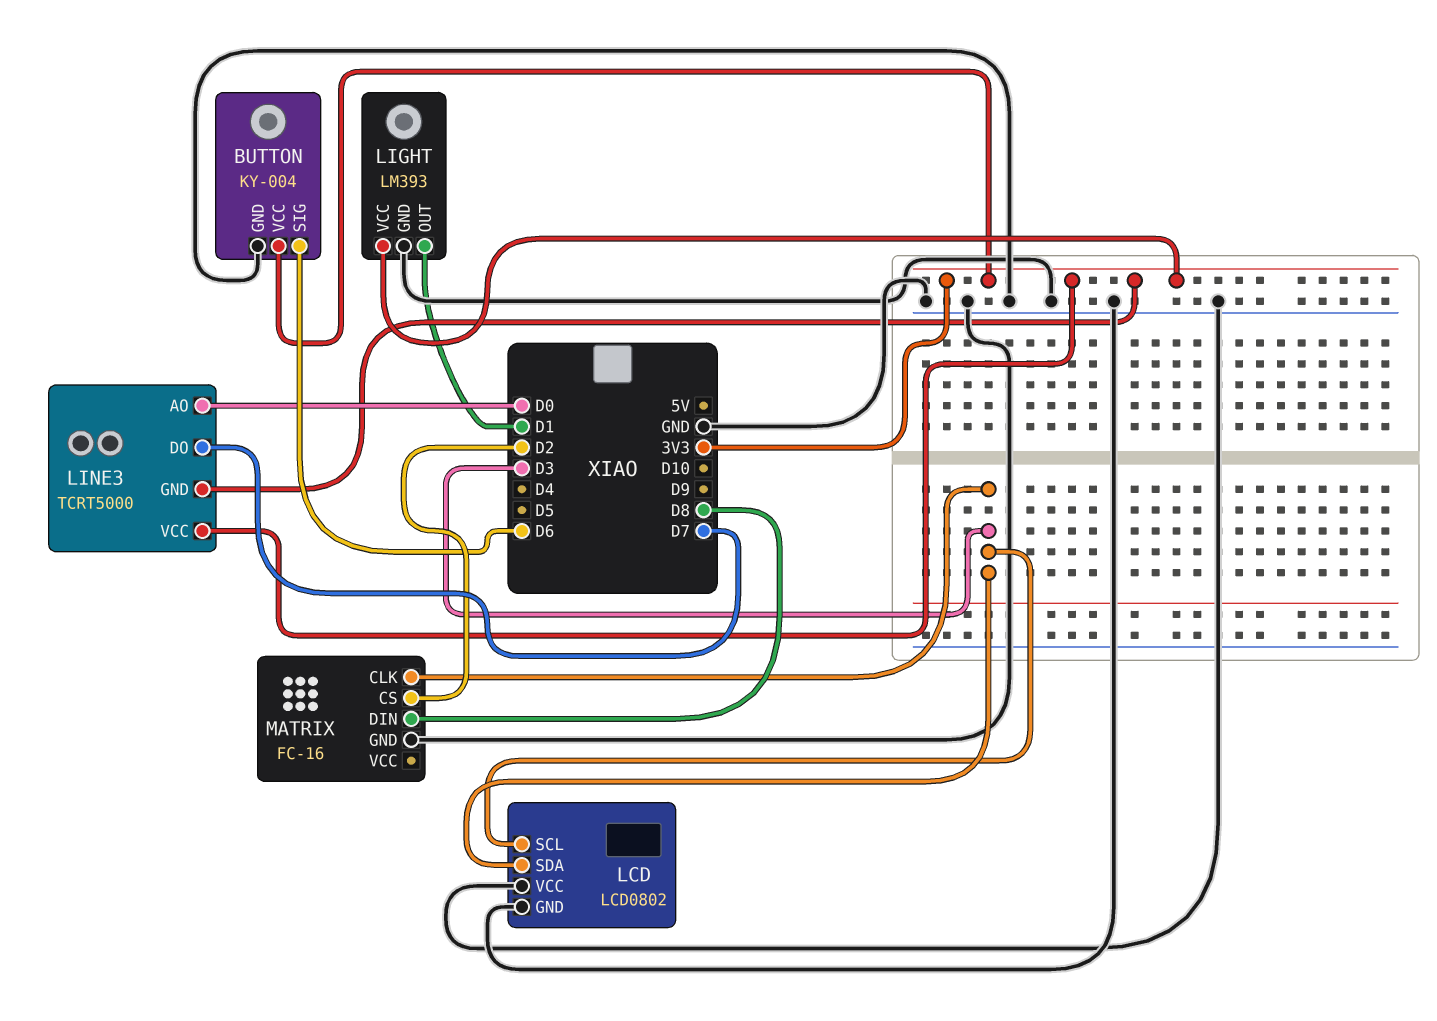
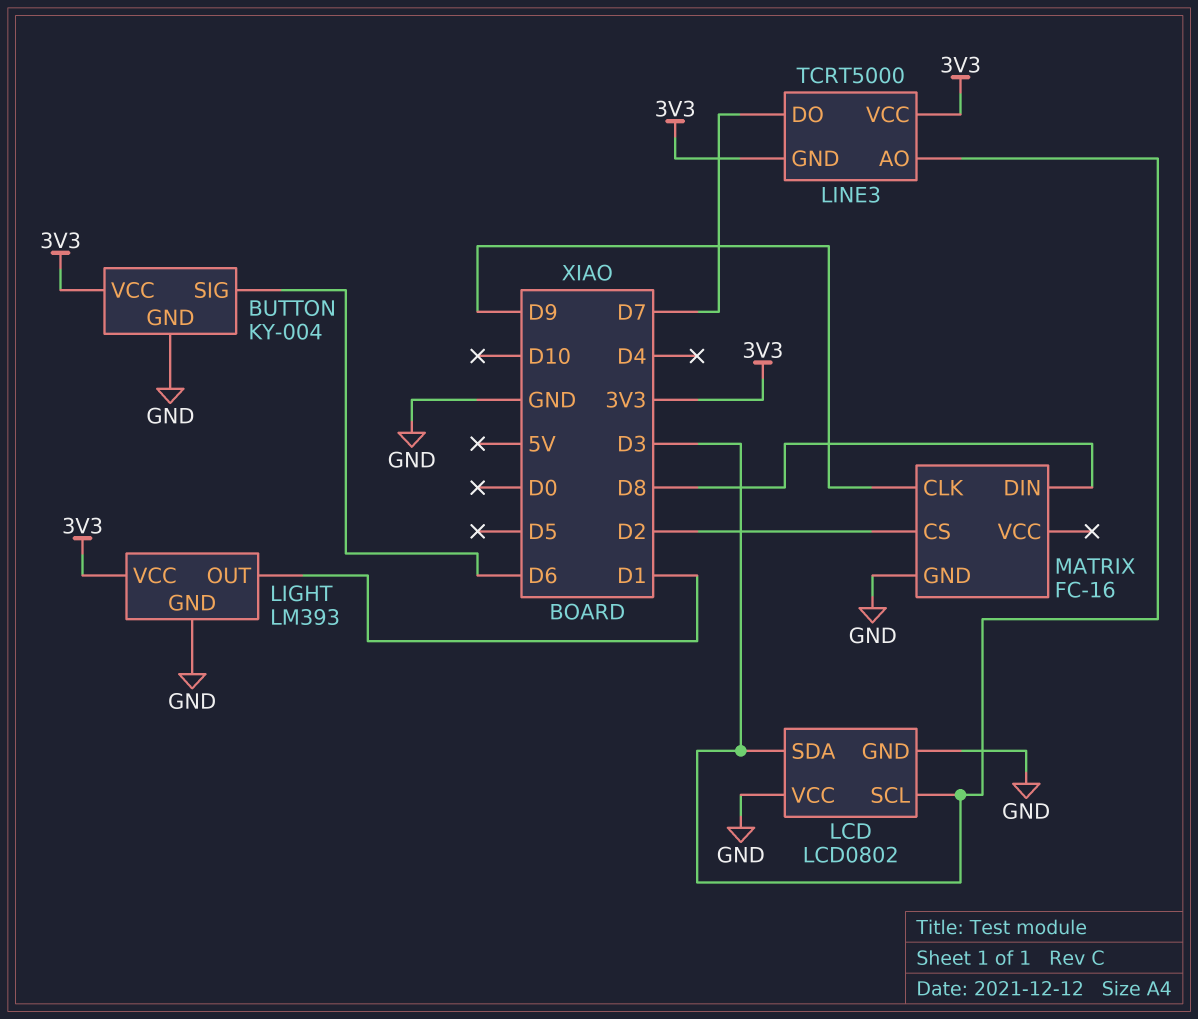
LINE3 pin AO: D0 -> D3
MATRIX pin CLK: D3 -> D9

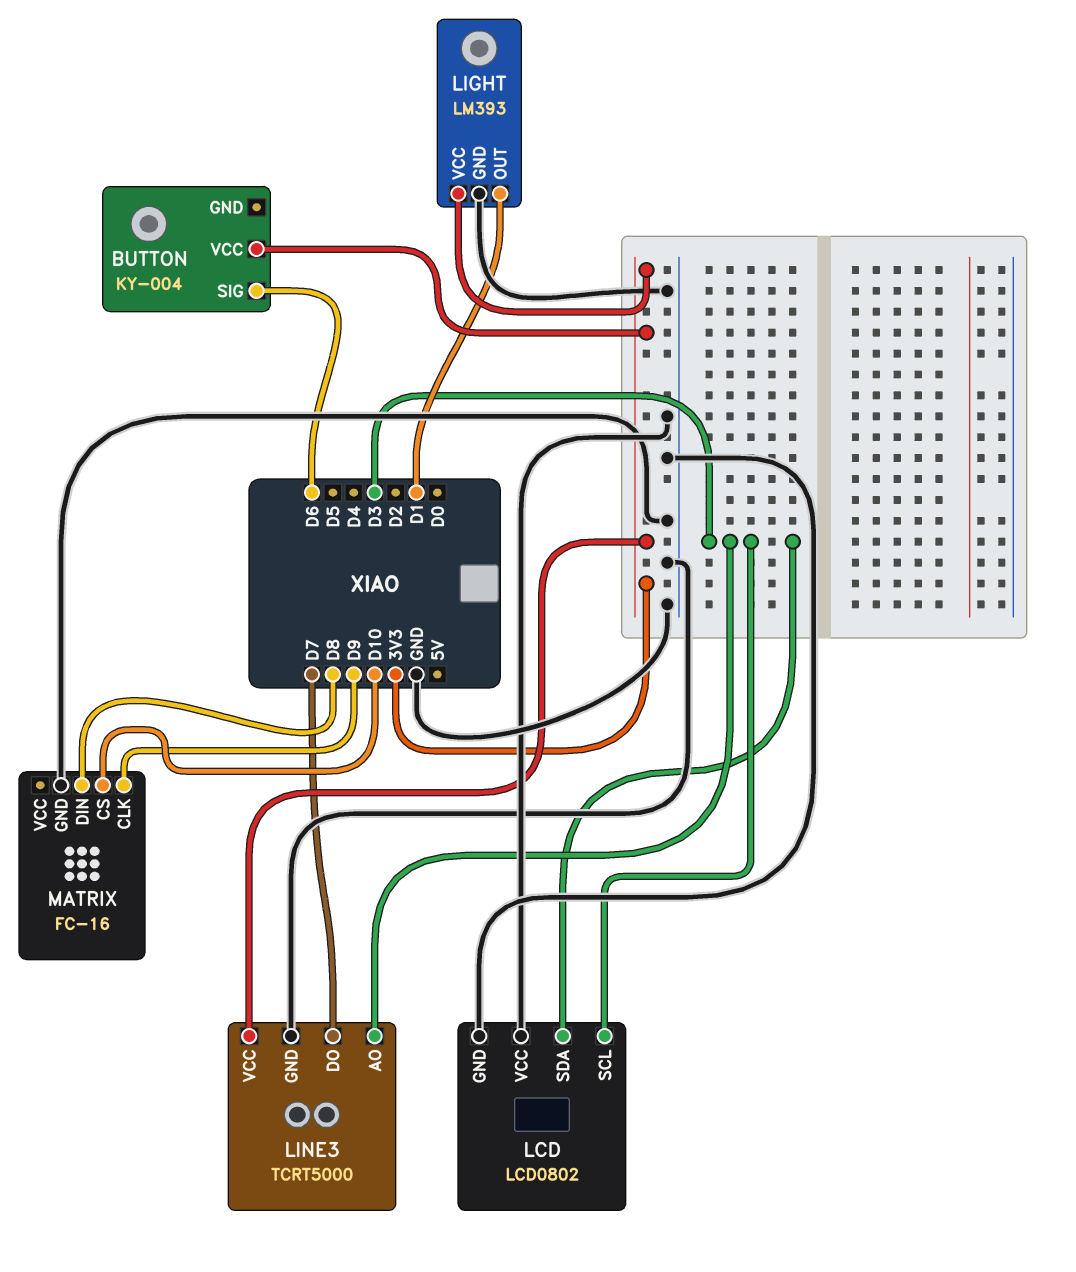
BUTTON pin GND: GND -> none
LINE3 pin GND: 3V3 -> GND
MATRIX pin CS: D2 -> D10

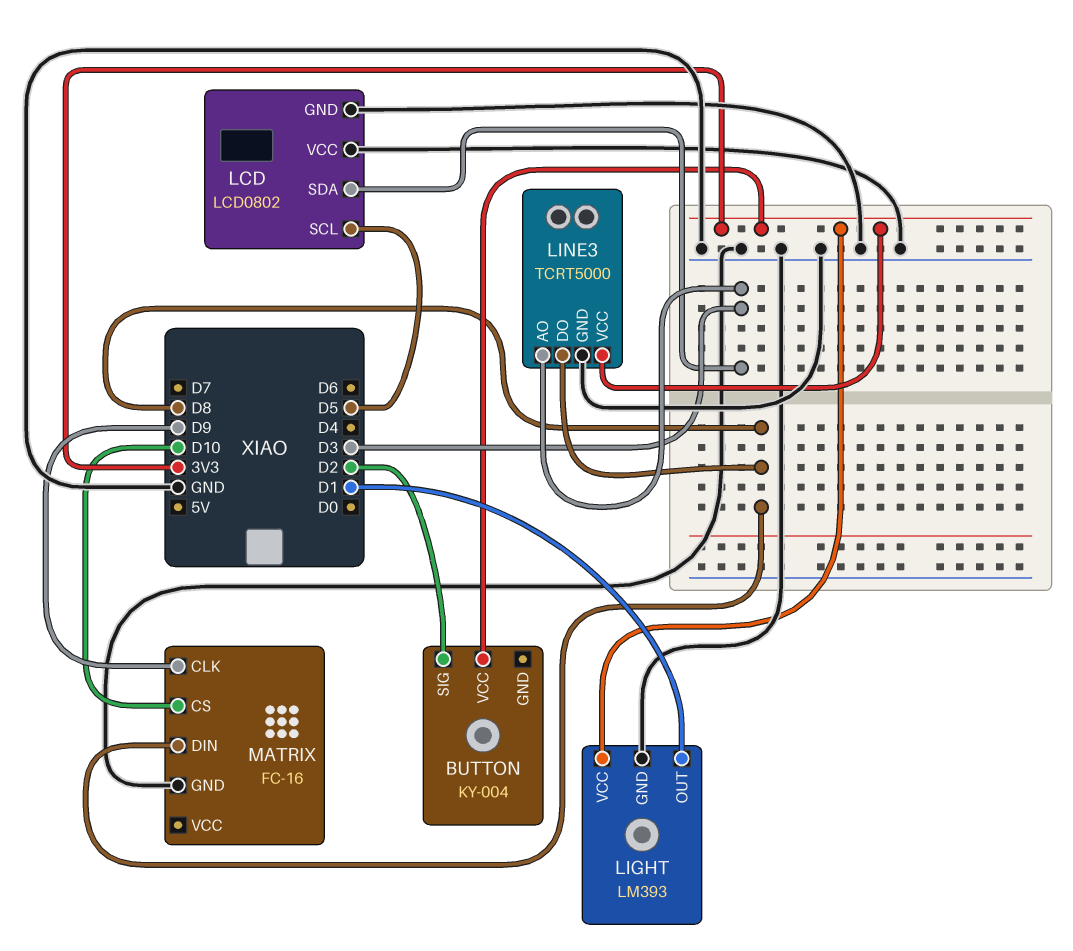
BUTTON pin SIG: D6 -> D2
LCD pin SCL: D3 -> D5
LINE3 pin DO: D7 -> D8

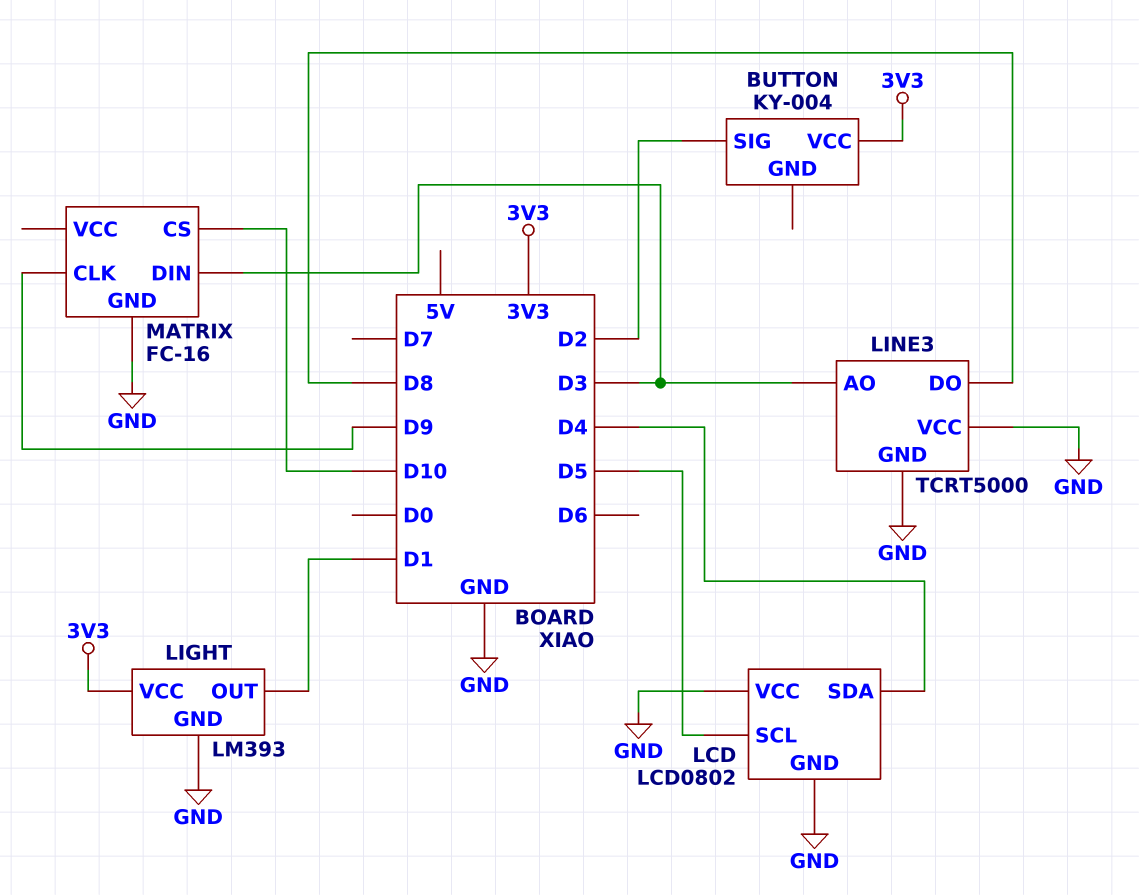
LCD pin SDA: D3 -> D4
LINE3 pin VCC: 3V3 -> GND
MATRIX pin DIN: D8 -> D3

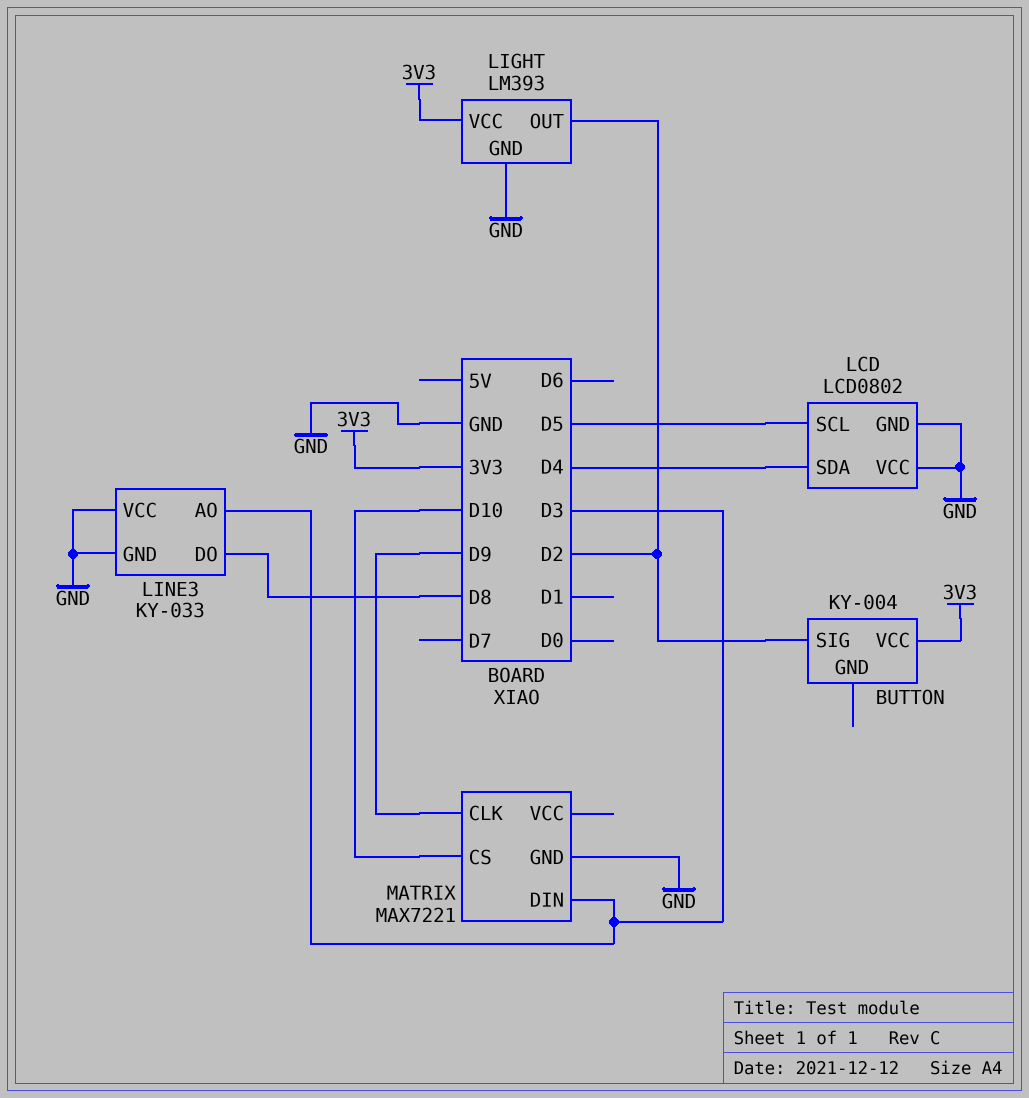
LIGHT pin OUT: D1 -> D2
LINE3: TCRT5000 -> KY-033
MATRIX: FC-16 -> MAX7221

